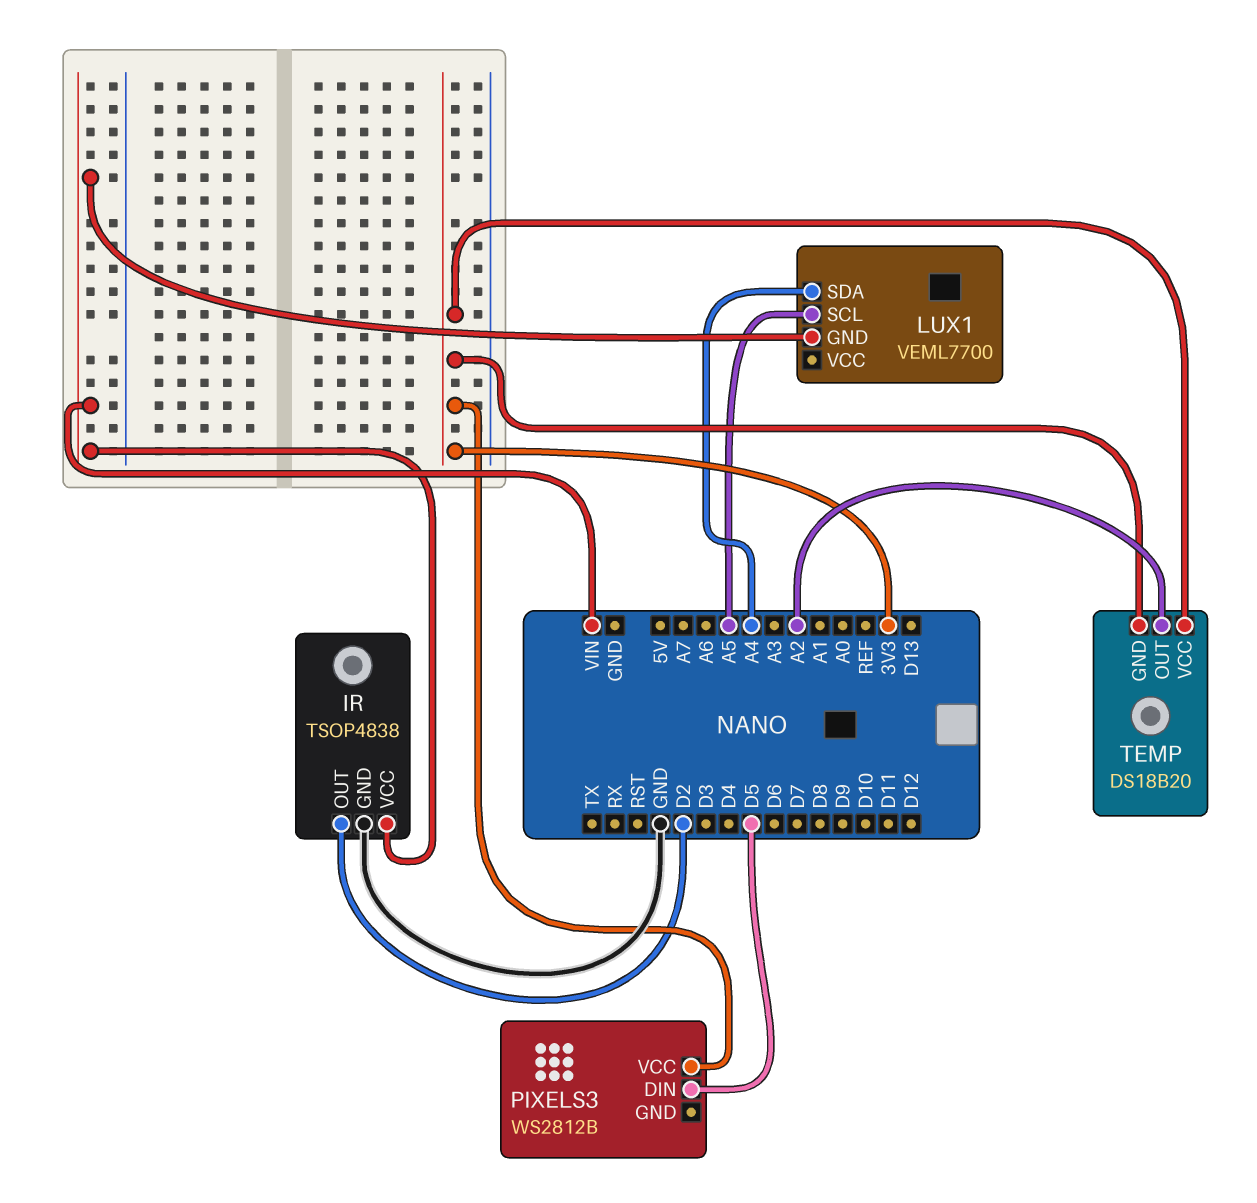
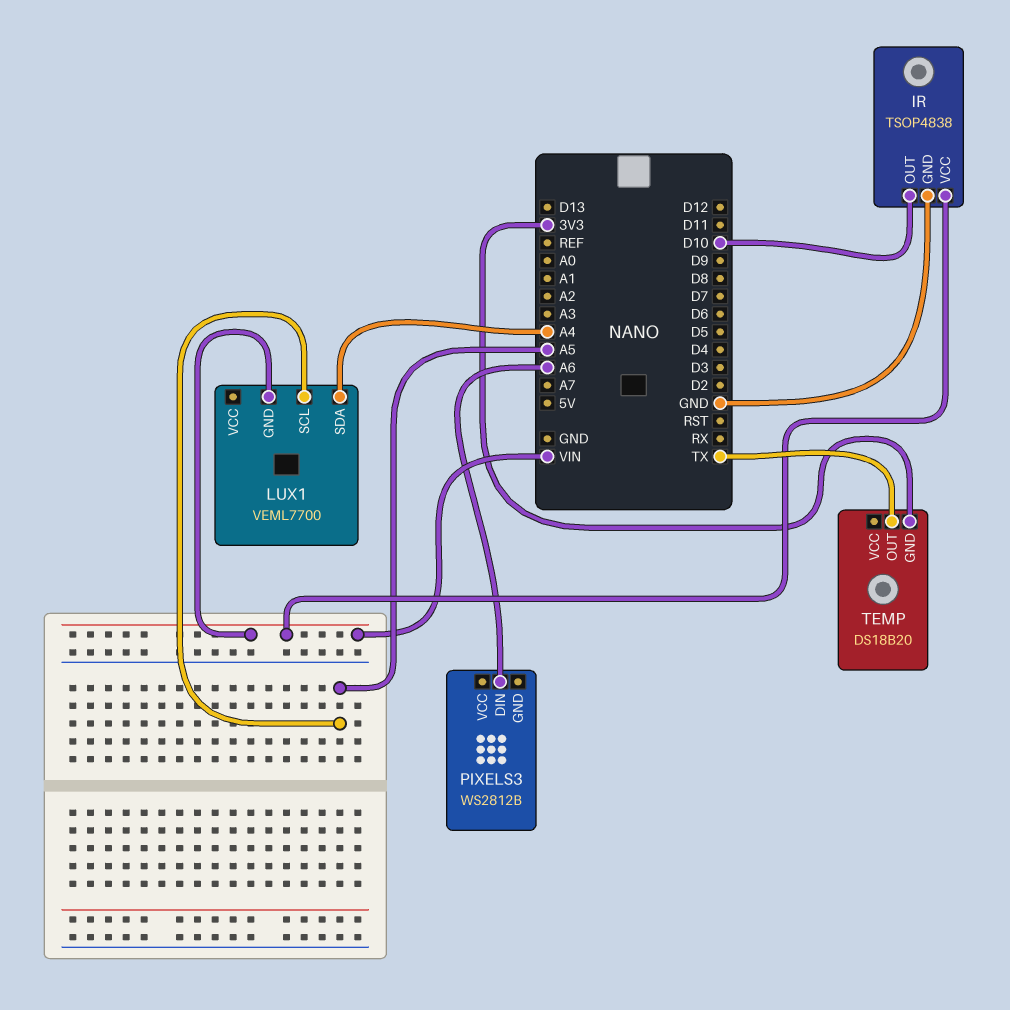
IR pin OUT: D2 -> D10
PIXELS3 pin DIN: D5 -> A6
PIXELS3 pin VCC: 3V3 -> none
TEMP pin OUT: A2 -> TX
TEMP pin VCC: 3V3 -> none

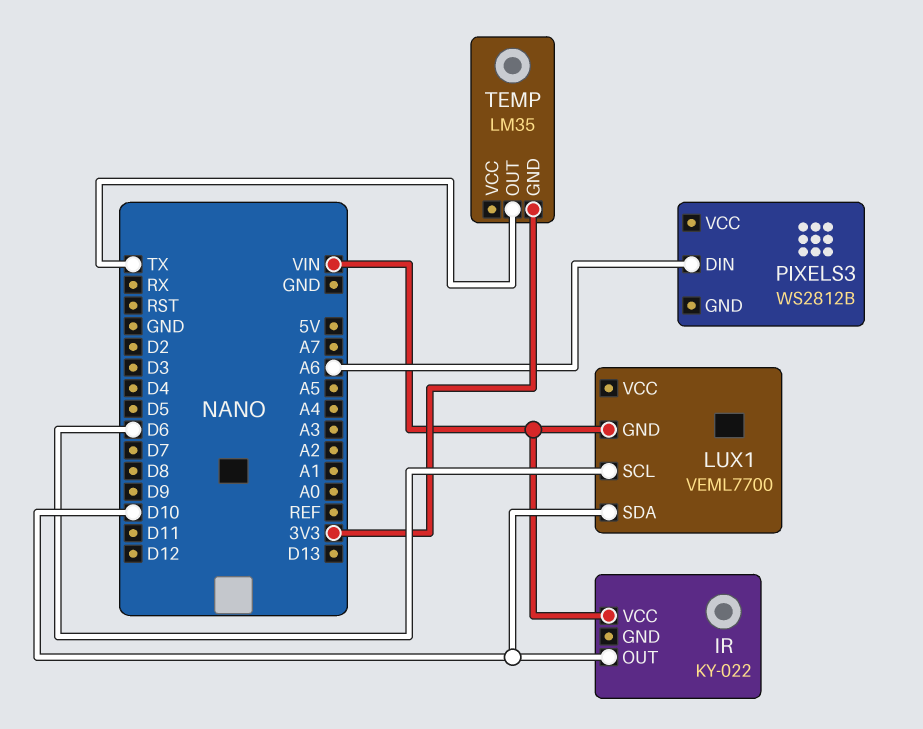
IR: TSOP4838 -> KY-022
IR pin GND: GND -> none
LUX1 pin SCL: A5 -> D6
LUX1 pin SDA: A4 -> D10
TEMP: DS18B20 -> LM35

